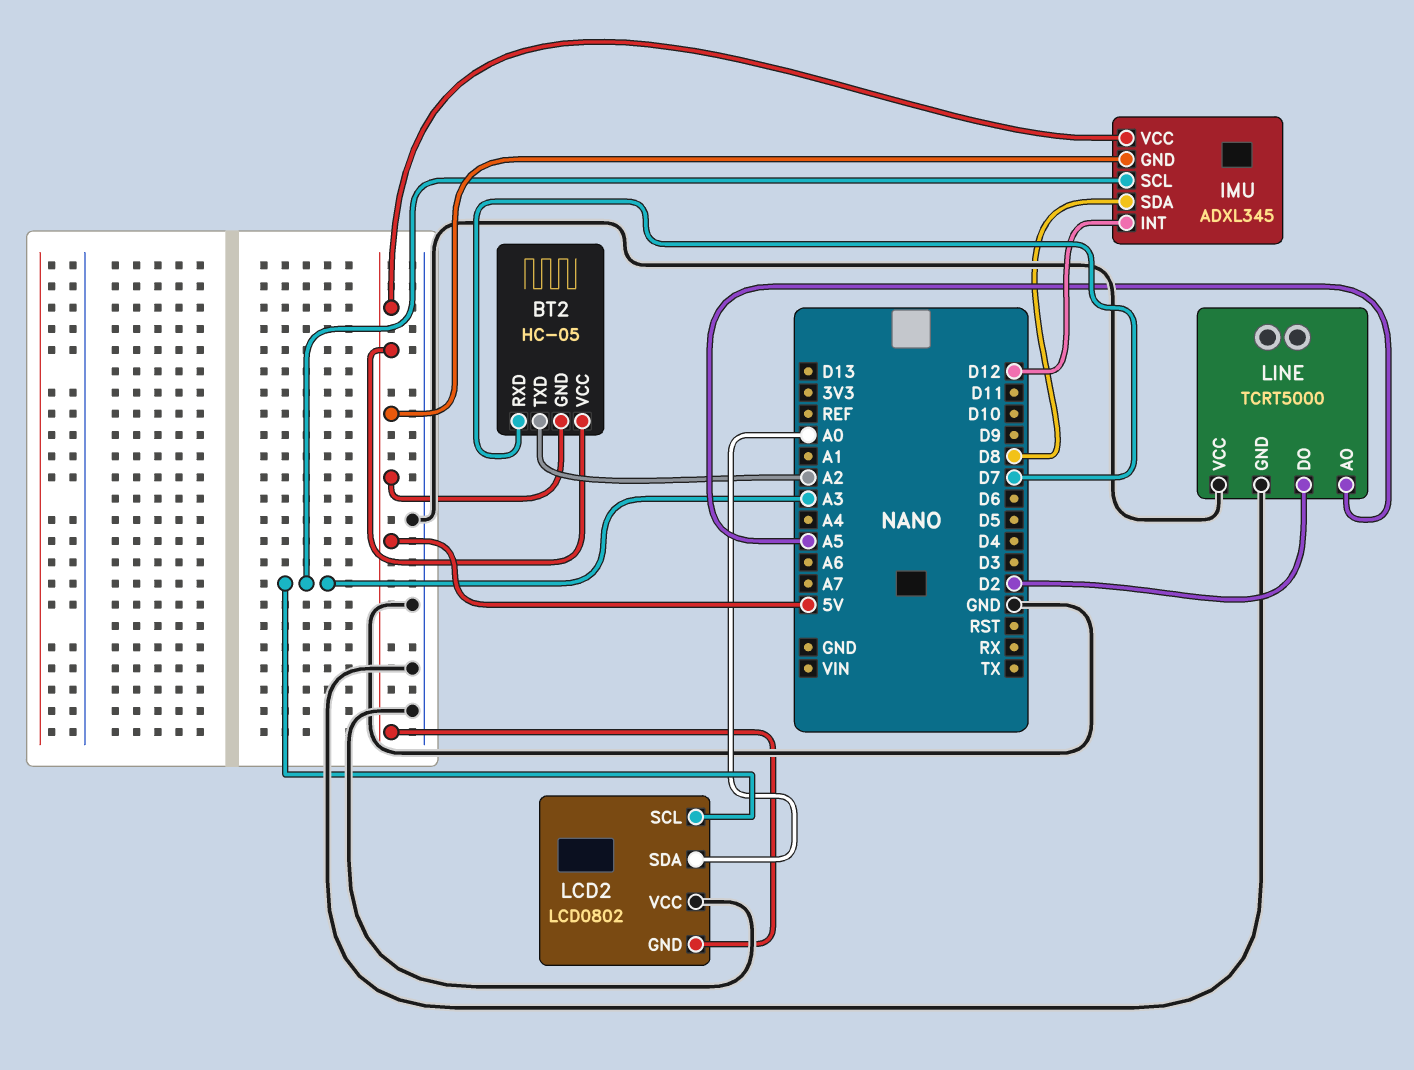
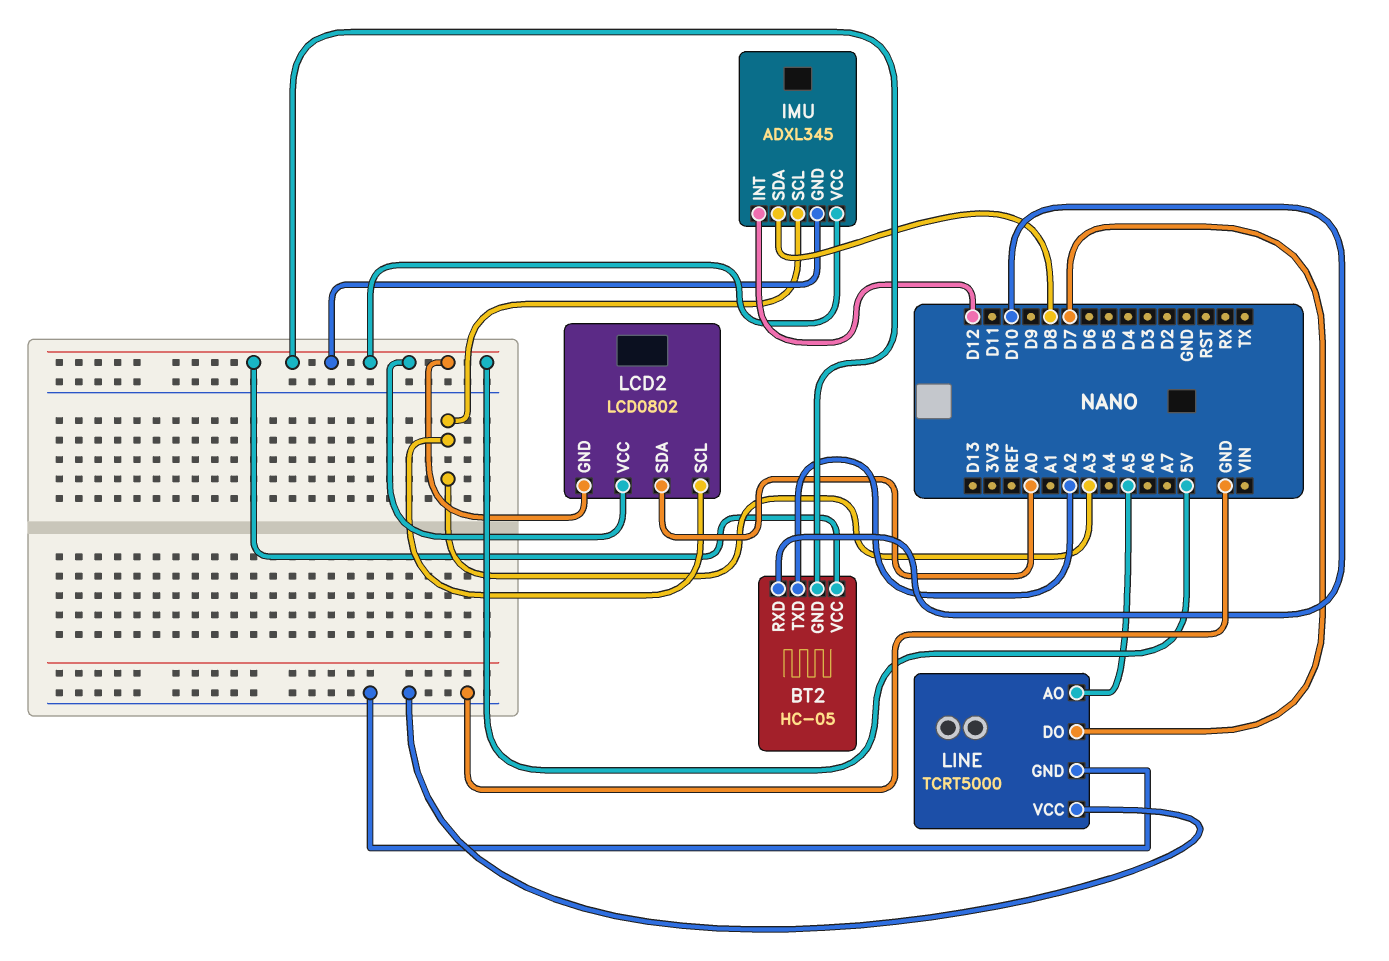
BT2 pin RXD: D7 -> D10
LCD2 pin VCC: GND -> 5V
LINE pin DO: D2 -> D7

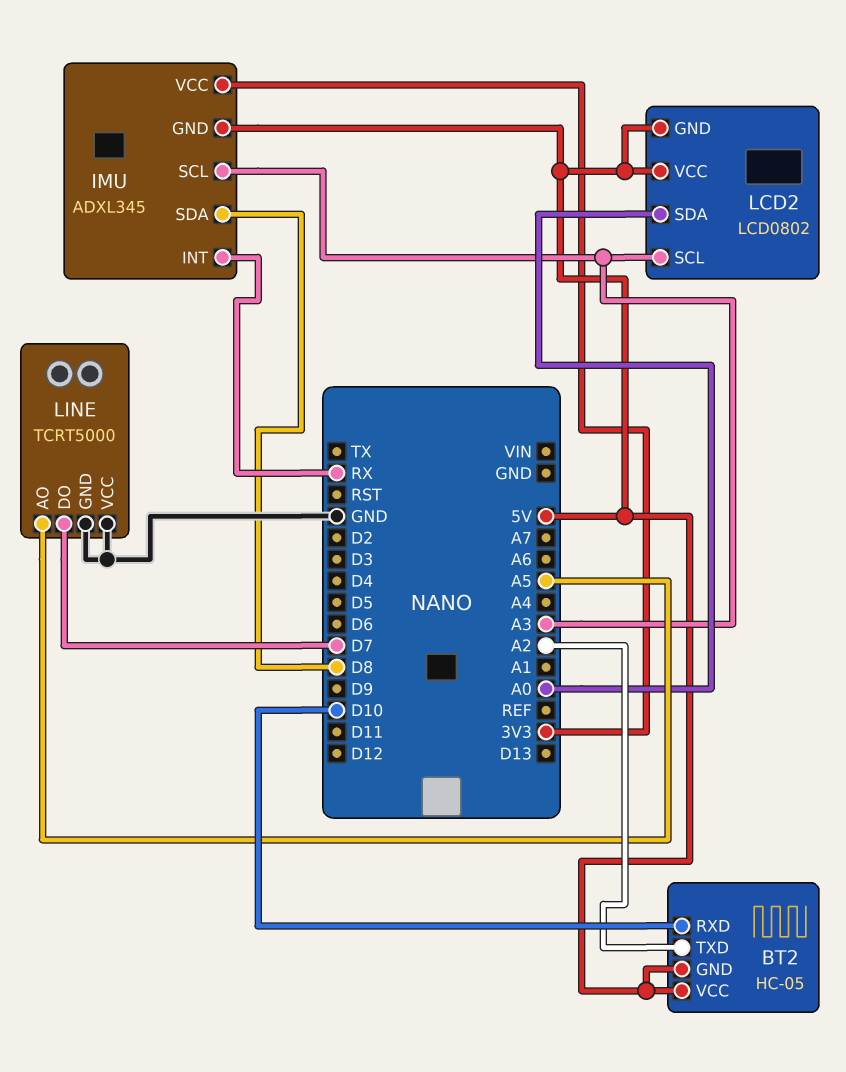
IMU pin INT: D12 -> RX
IMU pin VCC: 5V -> 3V3

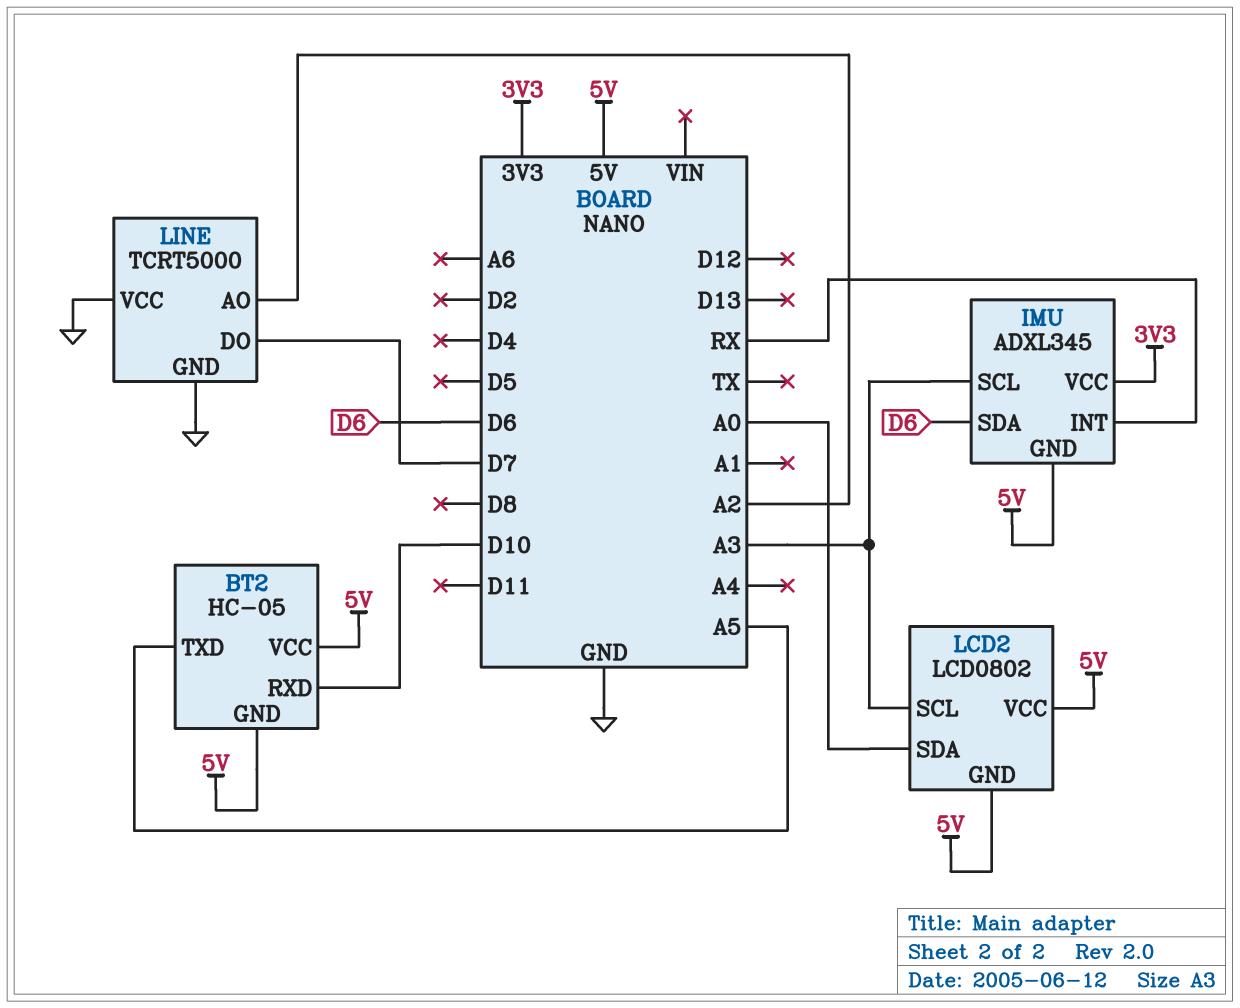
BT2 pin TXD: A2 -> A5
IMU pin SDA: D8 -> D6
LINE pin AO: A5 -> A2

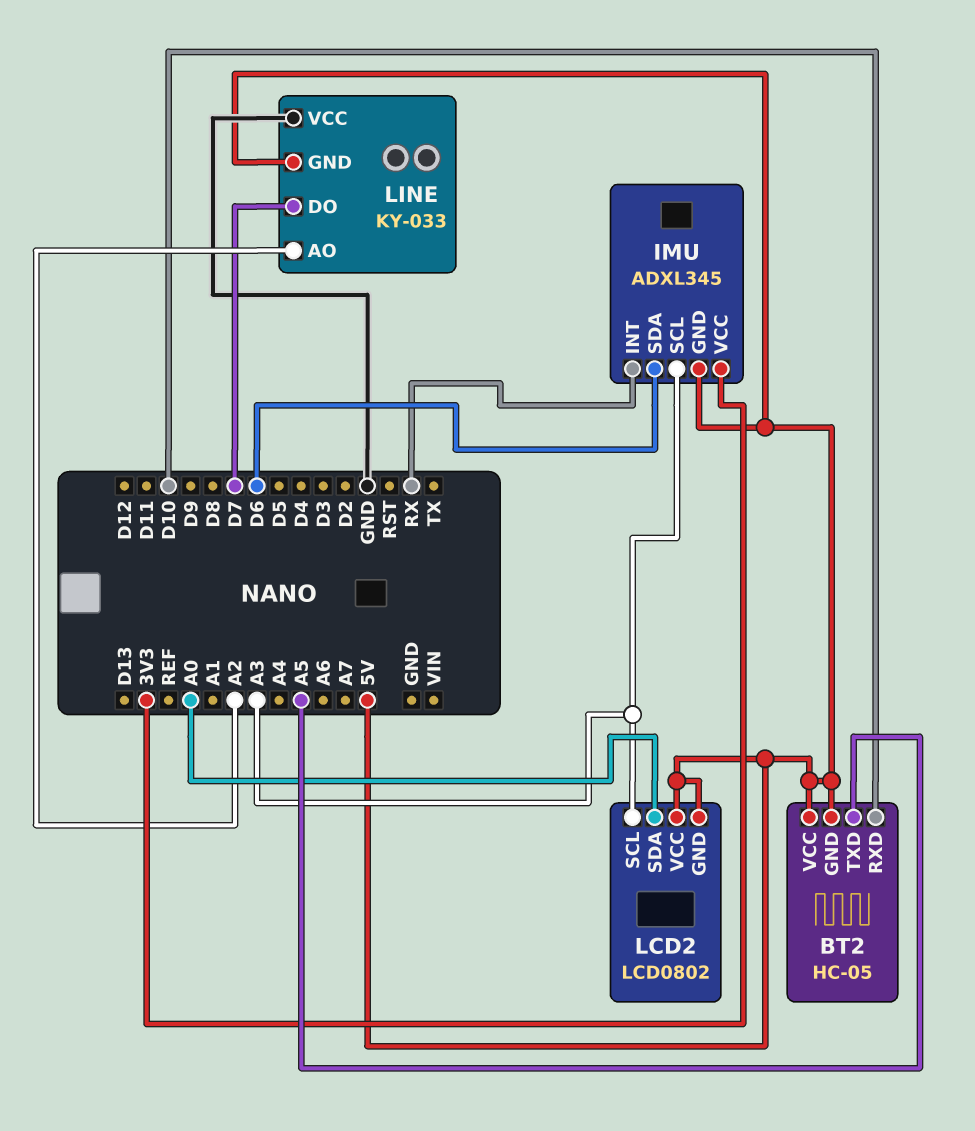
LINE: TCRT5000 -> KY-033
LINE pin GND: GND -> 5V

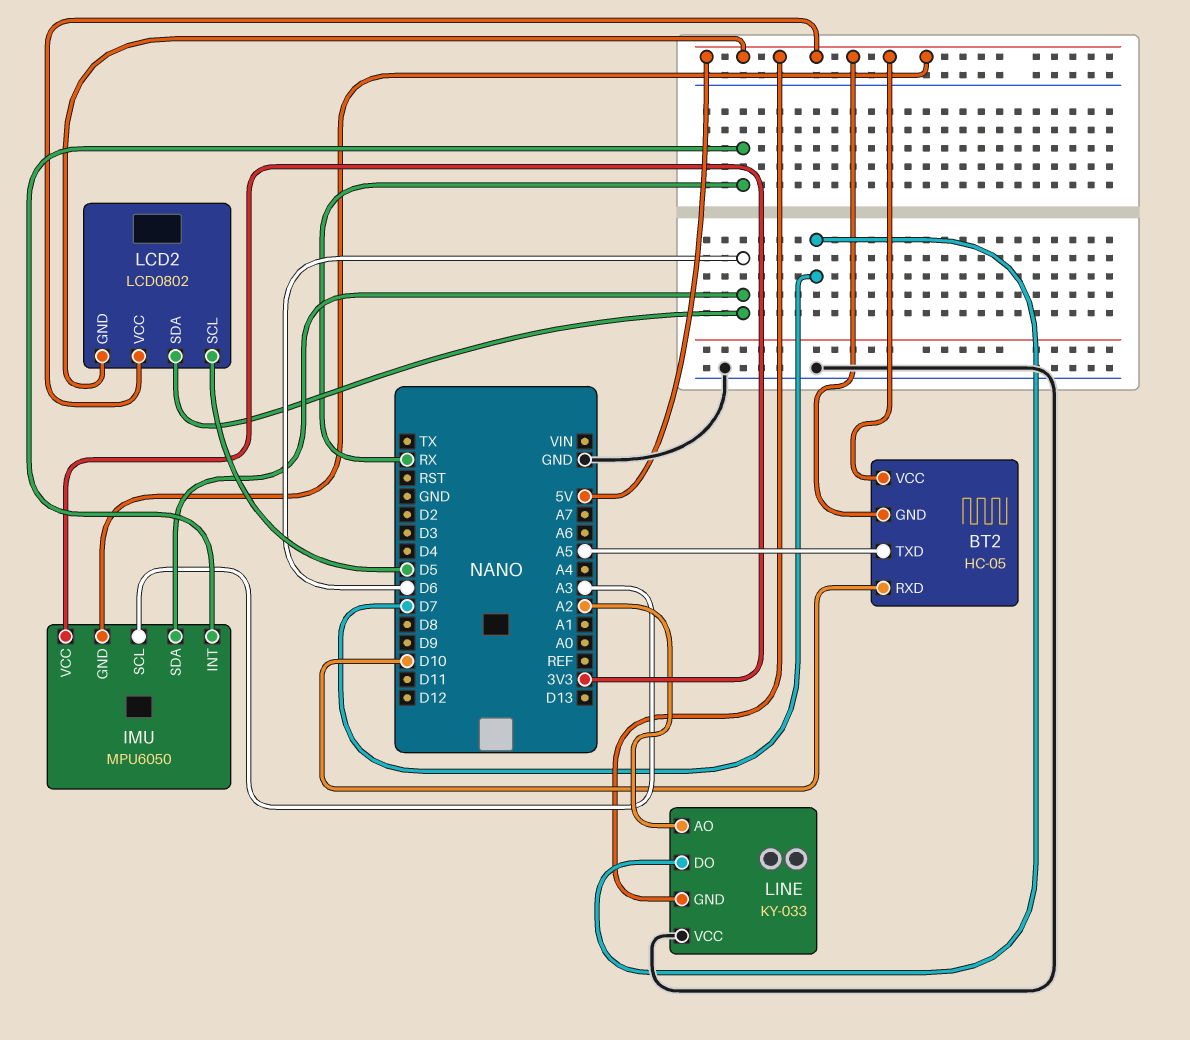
IMU: ADXL345 -> MPU6050
LCD2 pin SCL: A3 -> D5
LCD2 pin SDA: A0 -> D6

